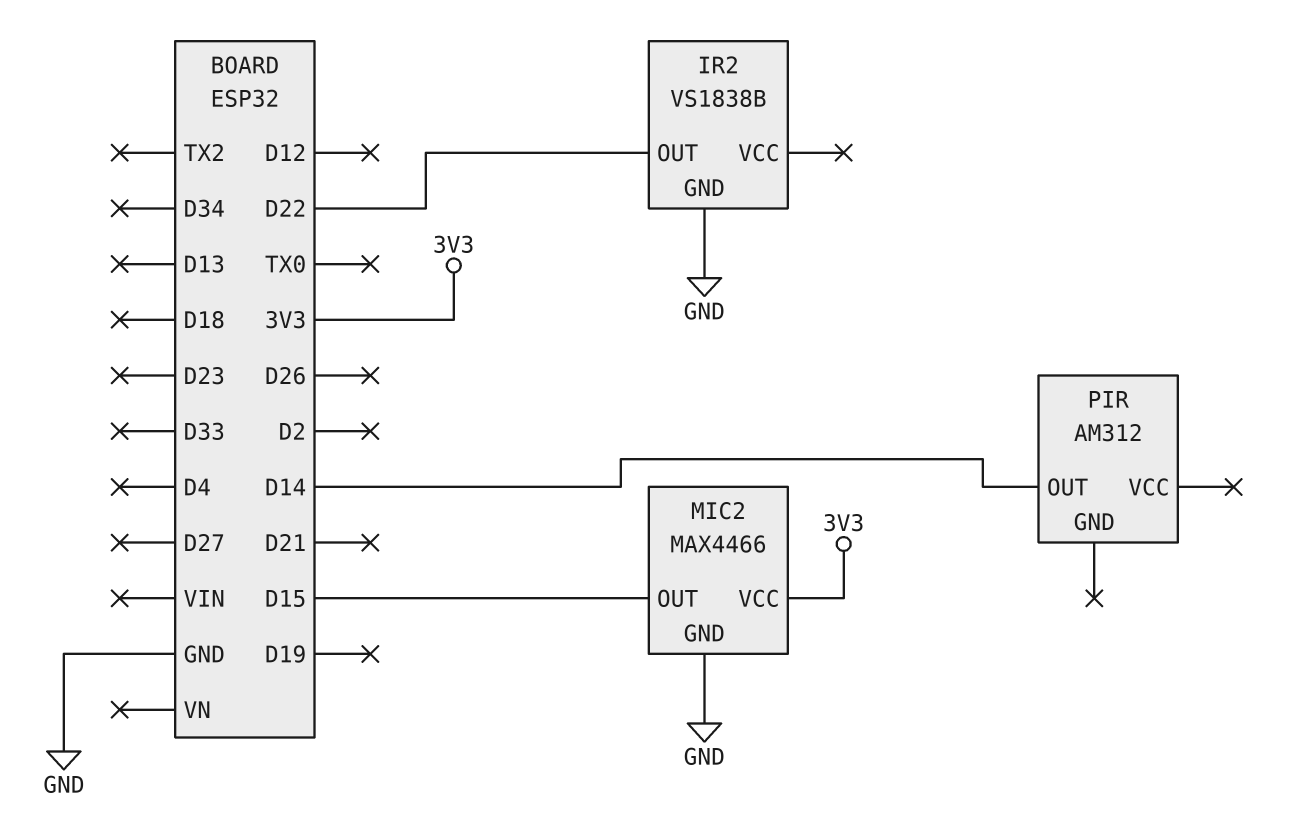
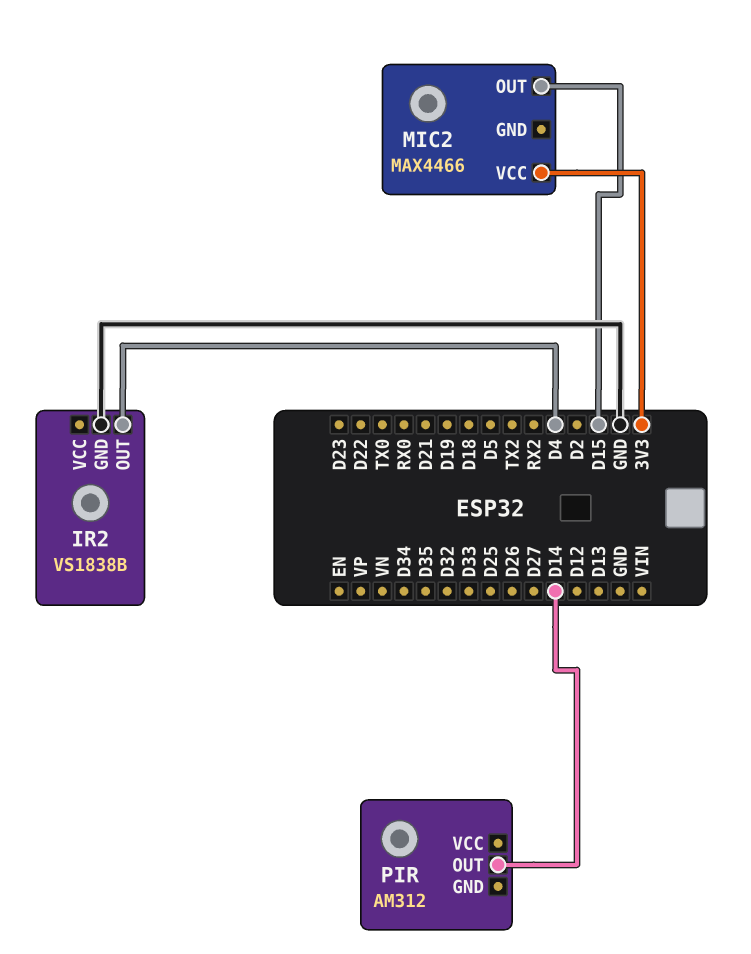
IR2 pin OUT: D22 -> D4
MIC2 pin GND: GND -> none

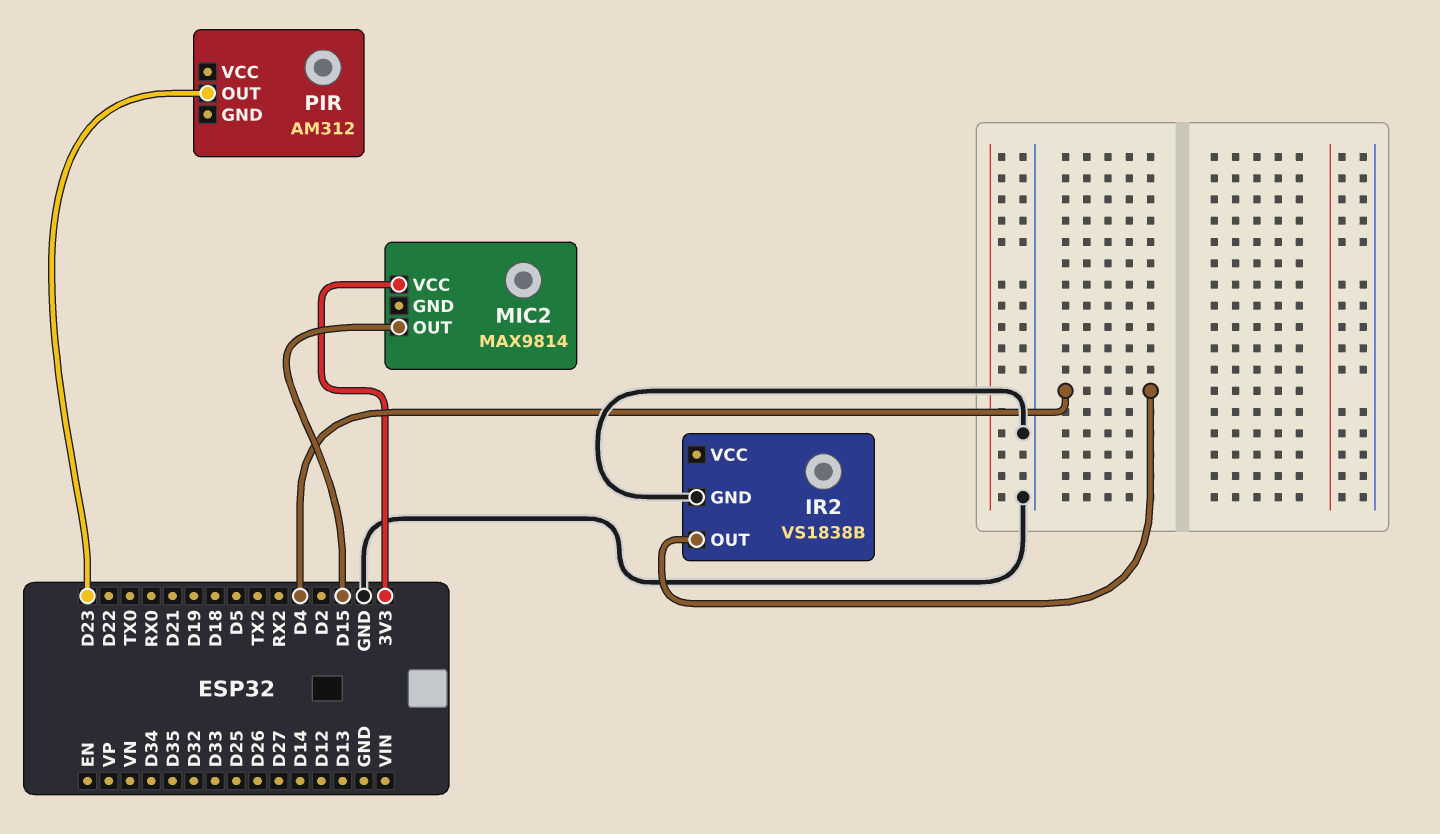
MIC2: MAX4466 -> MAX9814
PIR pin OUT: D14 -> D23

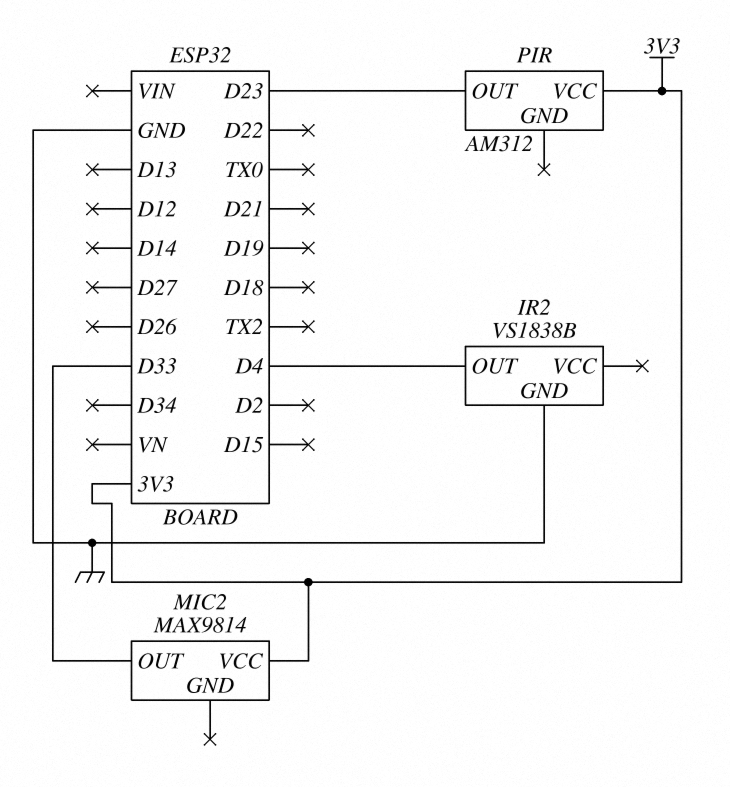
MIC2 pin OUT: D15 -> D33
PIR pin VCC: none -> 3V3

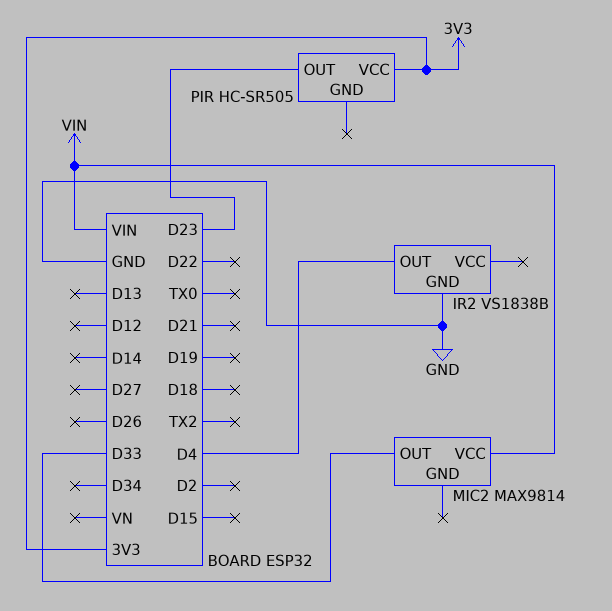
MIC2 pin VCC: 3V3 -> VIN
PIR: AM312 -> HC-SR505

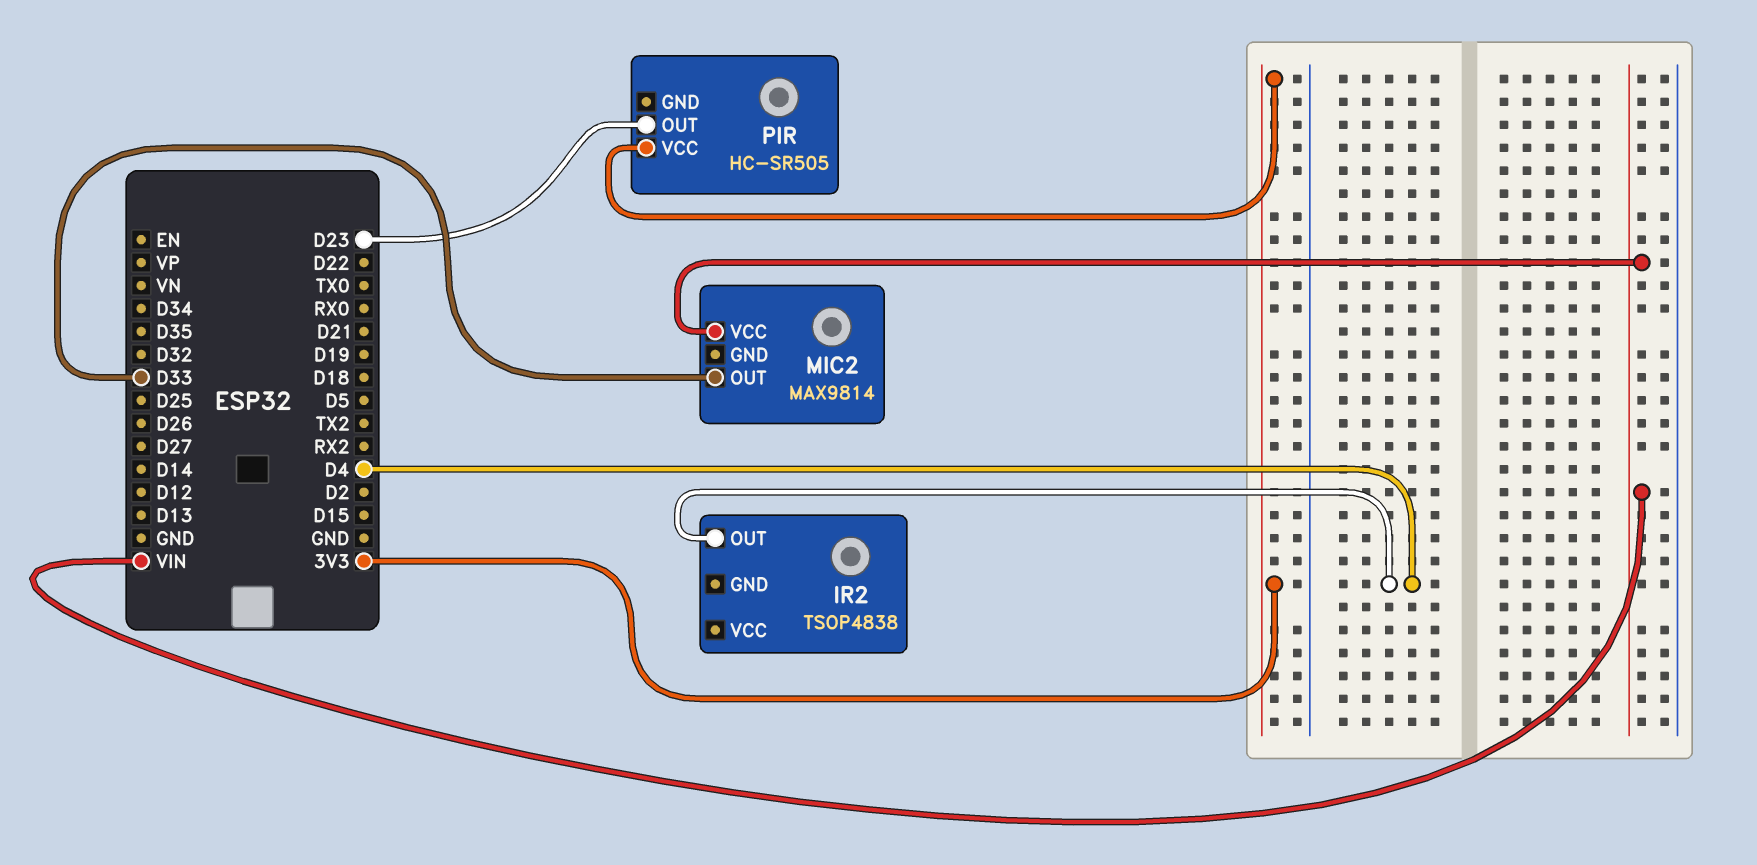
IR2: VS1838B -> TSOP4838
IR2 pin GND: GND -> none

